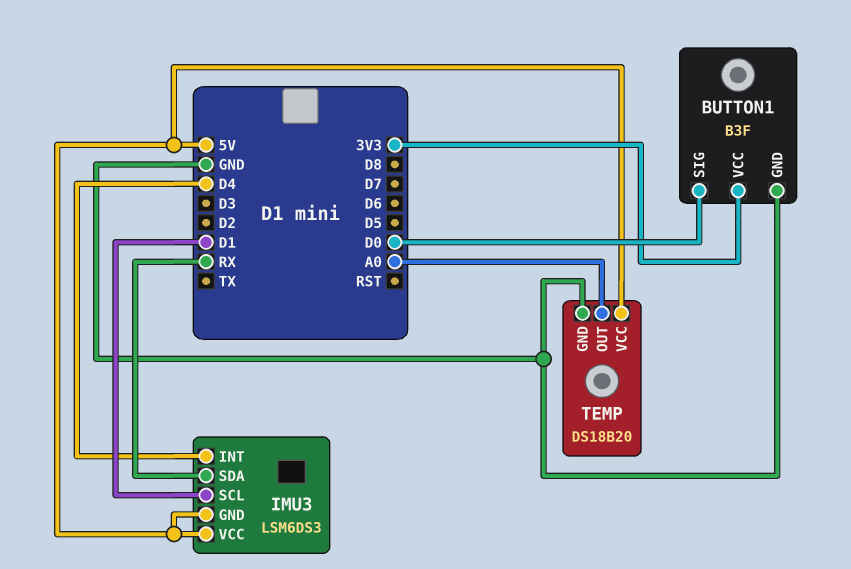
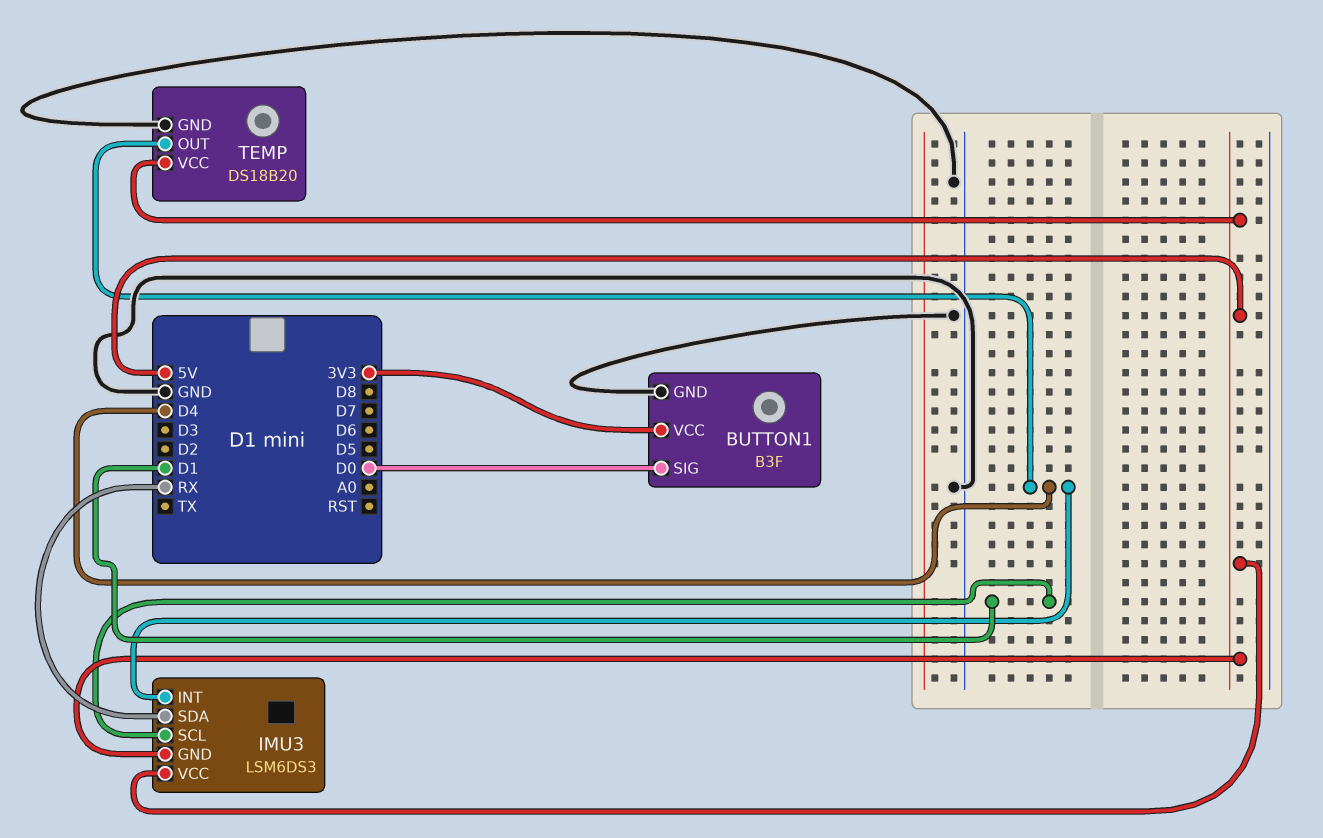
TEMP pin OUT: A0 -> D4

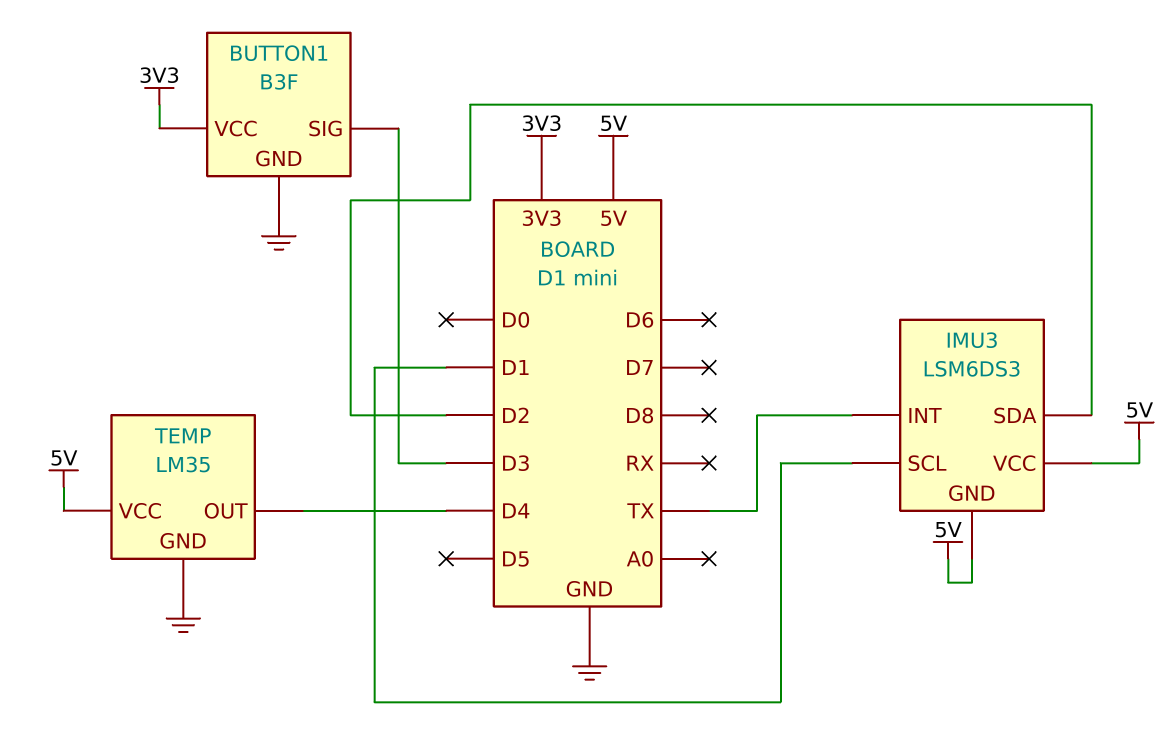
BUTTON1 pin SIG: D0 -> D3
IMU3 pin INT: D4 -> TX
IMU3 pin SDA: RX -> D2
TEMP: DS18B20 -> LM35

